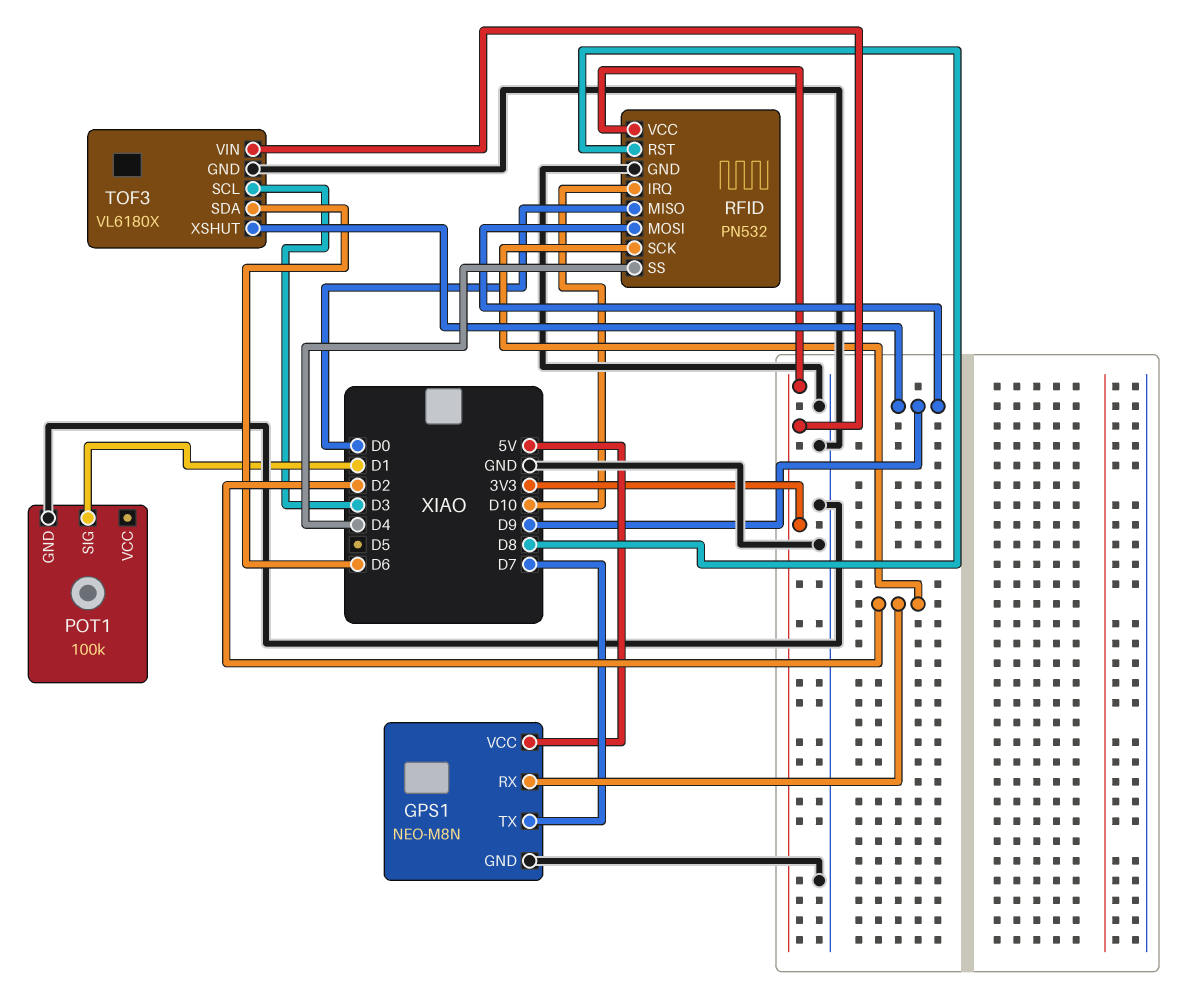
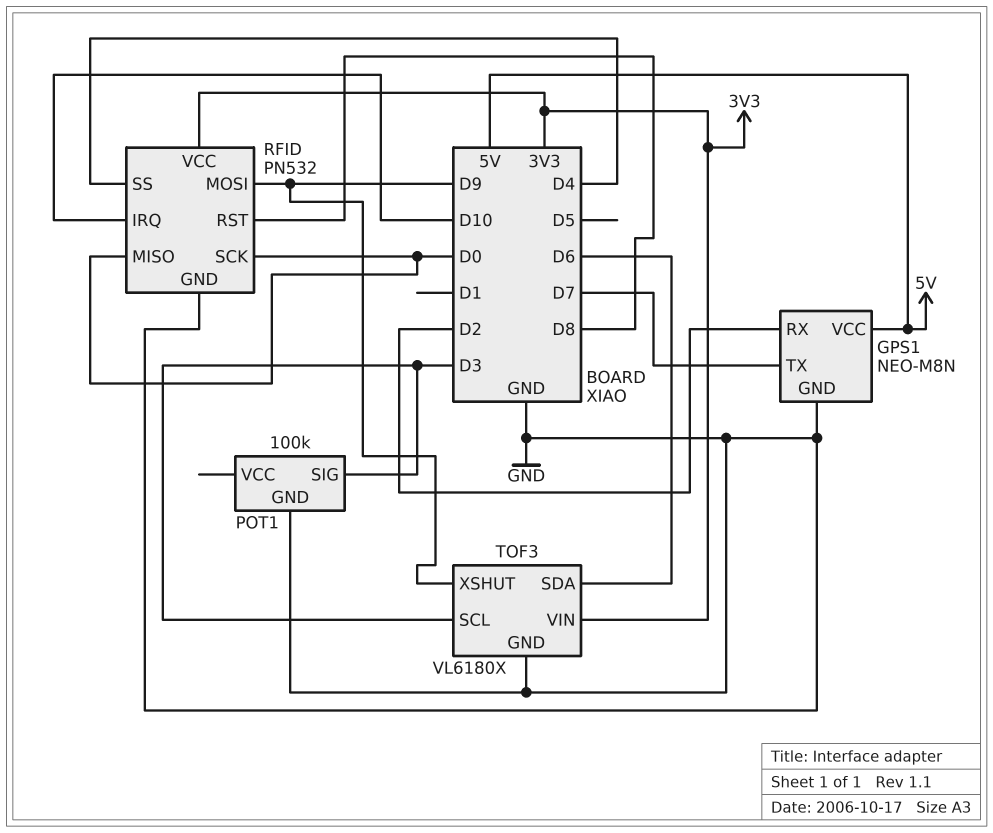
POT1 pin SIG: D1 -> D3
RFID pin SCK: D2 -> D0

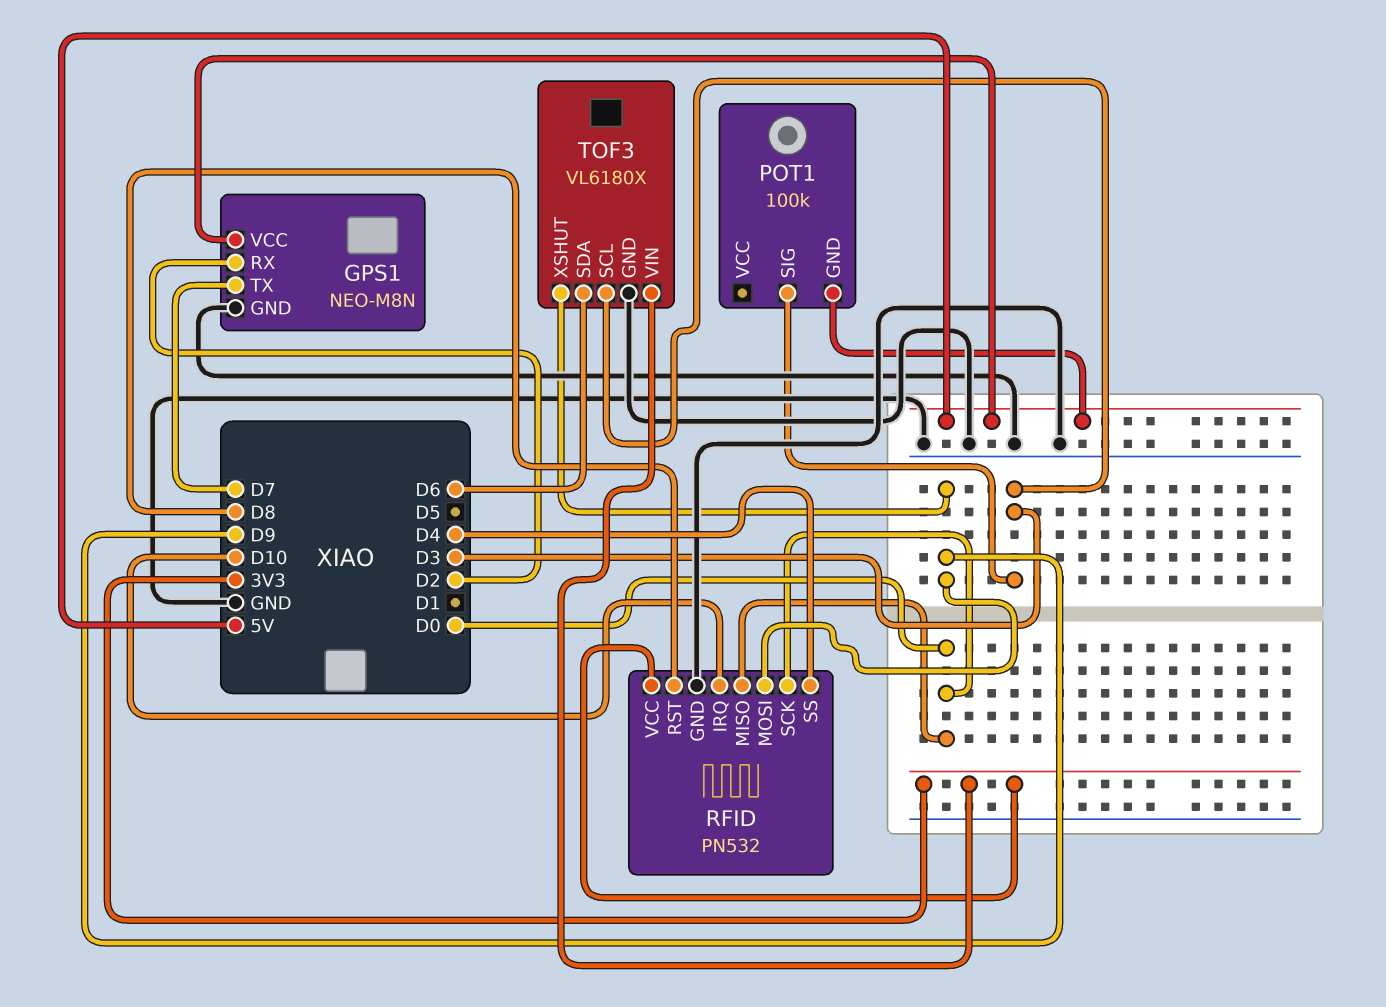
POT1 pin GND: GND -> 5V

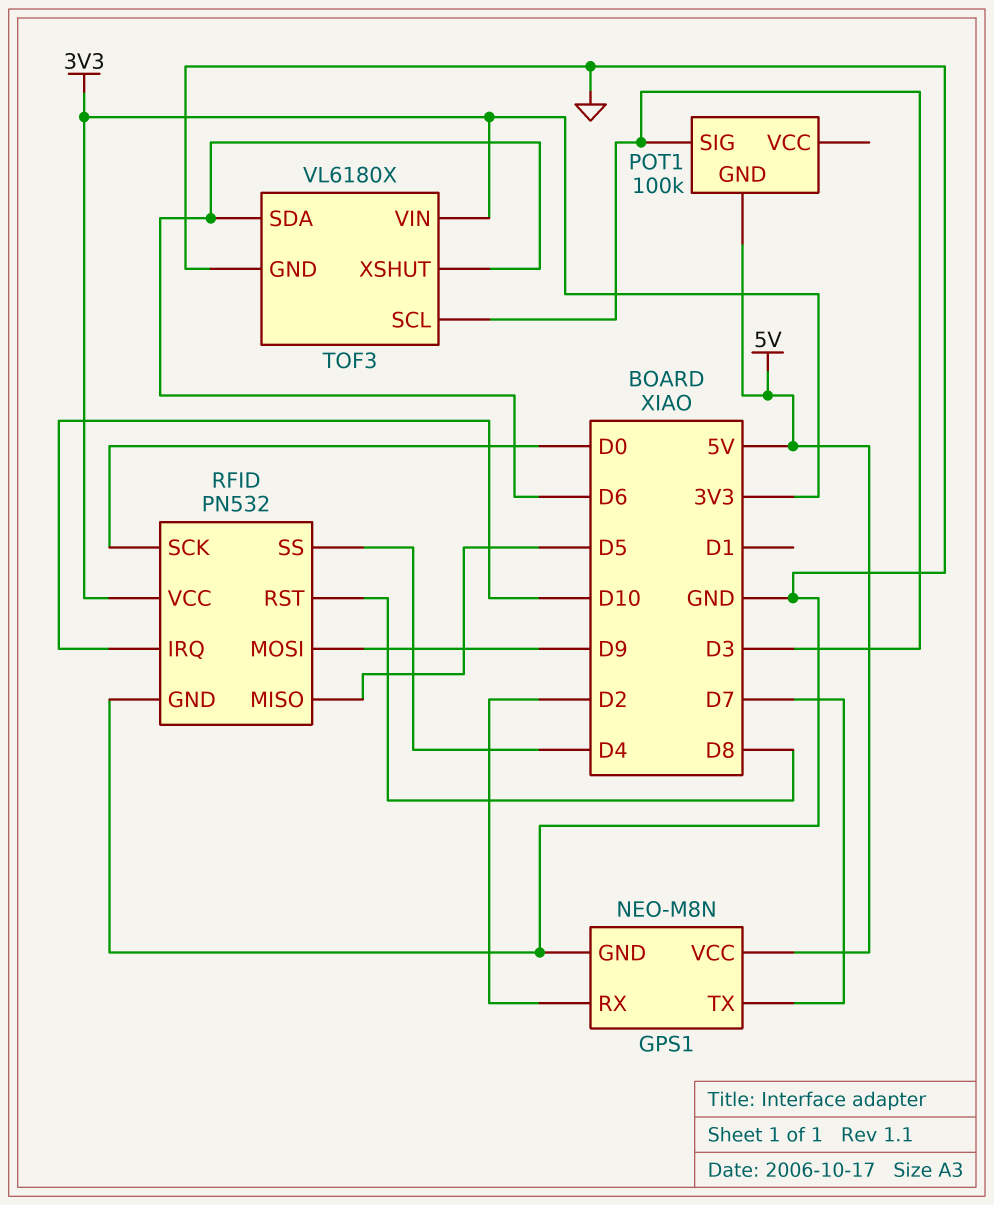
RFID pin MISO: D0 -> D5
TOF3 pin XSHUT: D9 -> D6

